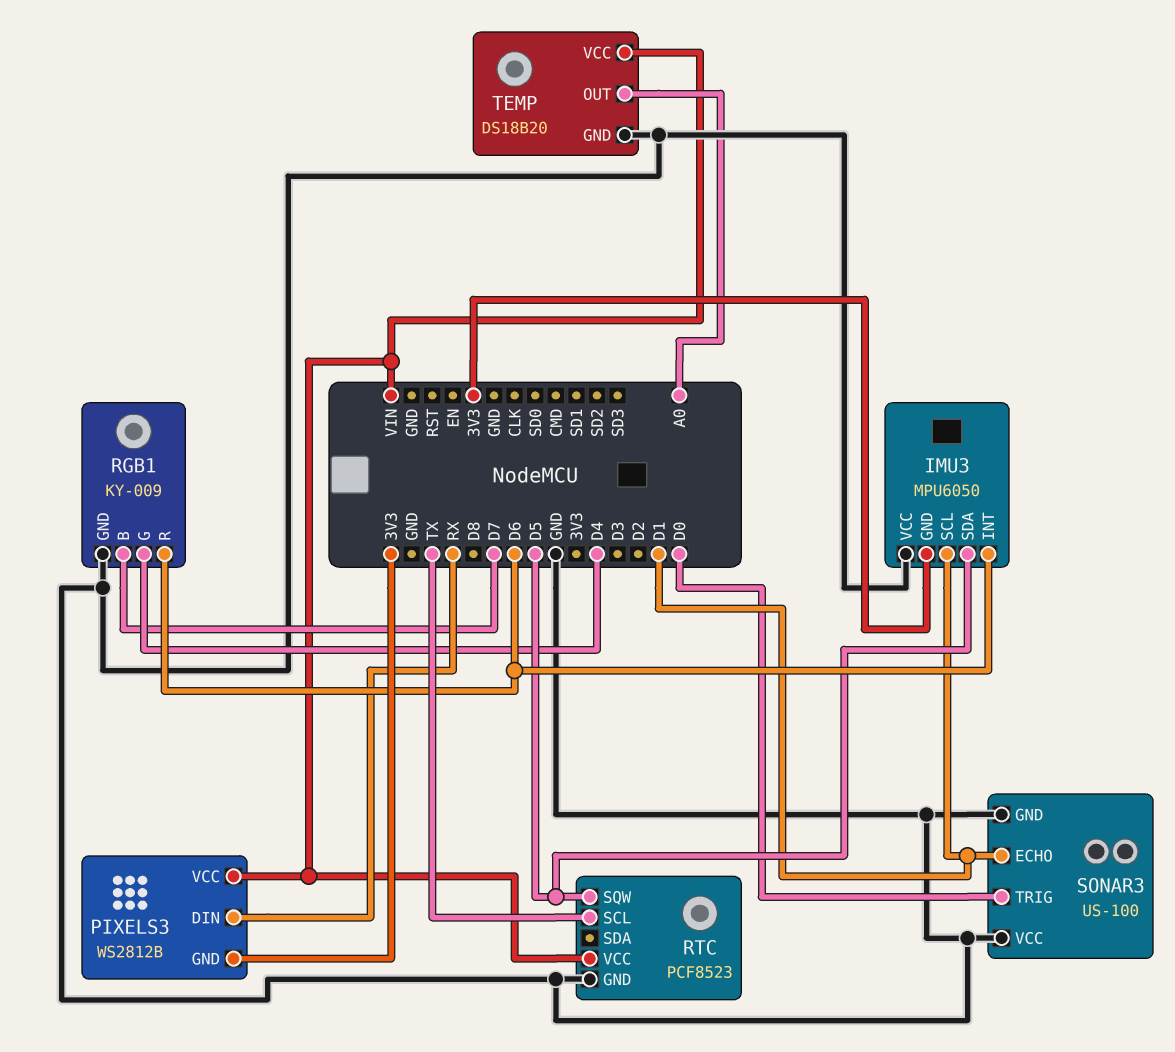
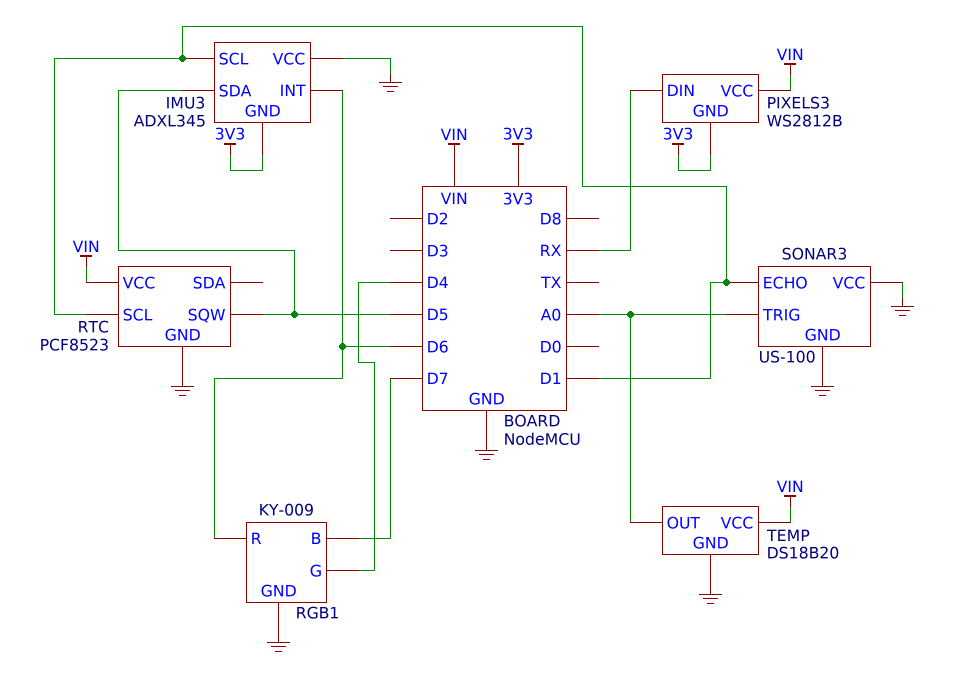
IMU3: MPU6050 -> ADXL345
RTC pin SCL: TX -> D1
SONAR3 pin TRIG: D0 -> A0

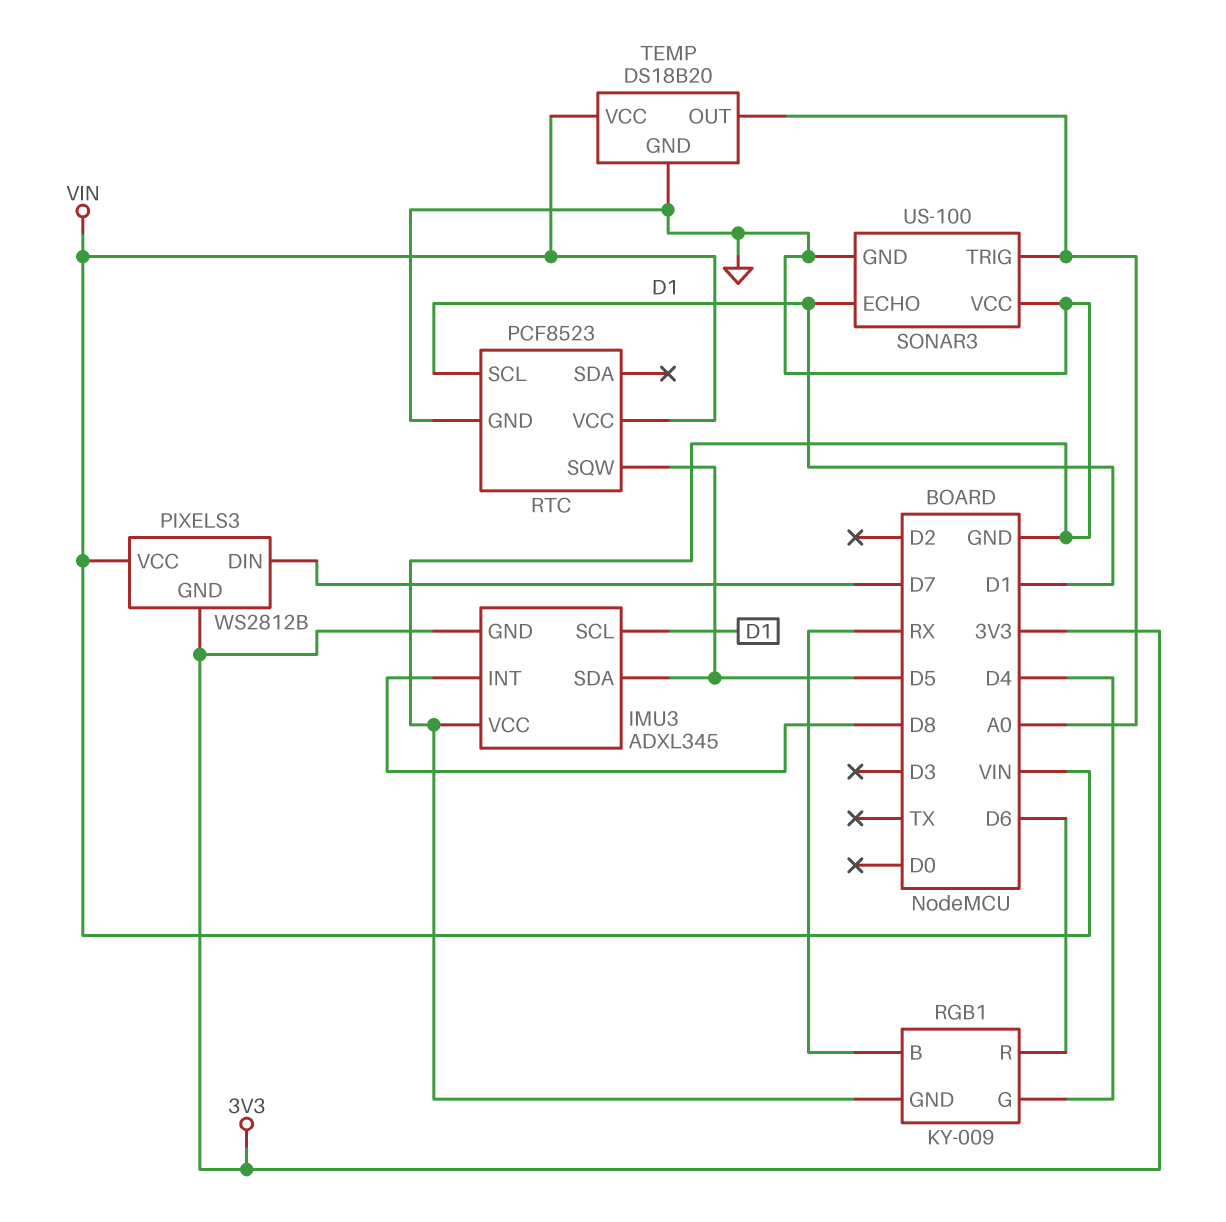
IMU3 pin INT: D6 -> D8
PIXELS3 pin DIN: RX -> D7
RGB1 pin B: D7 -> RX

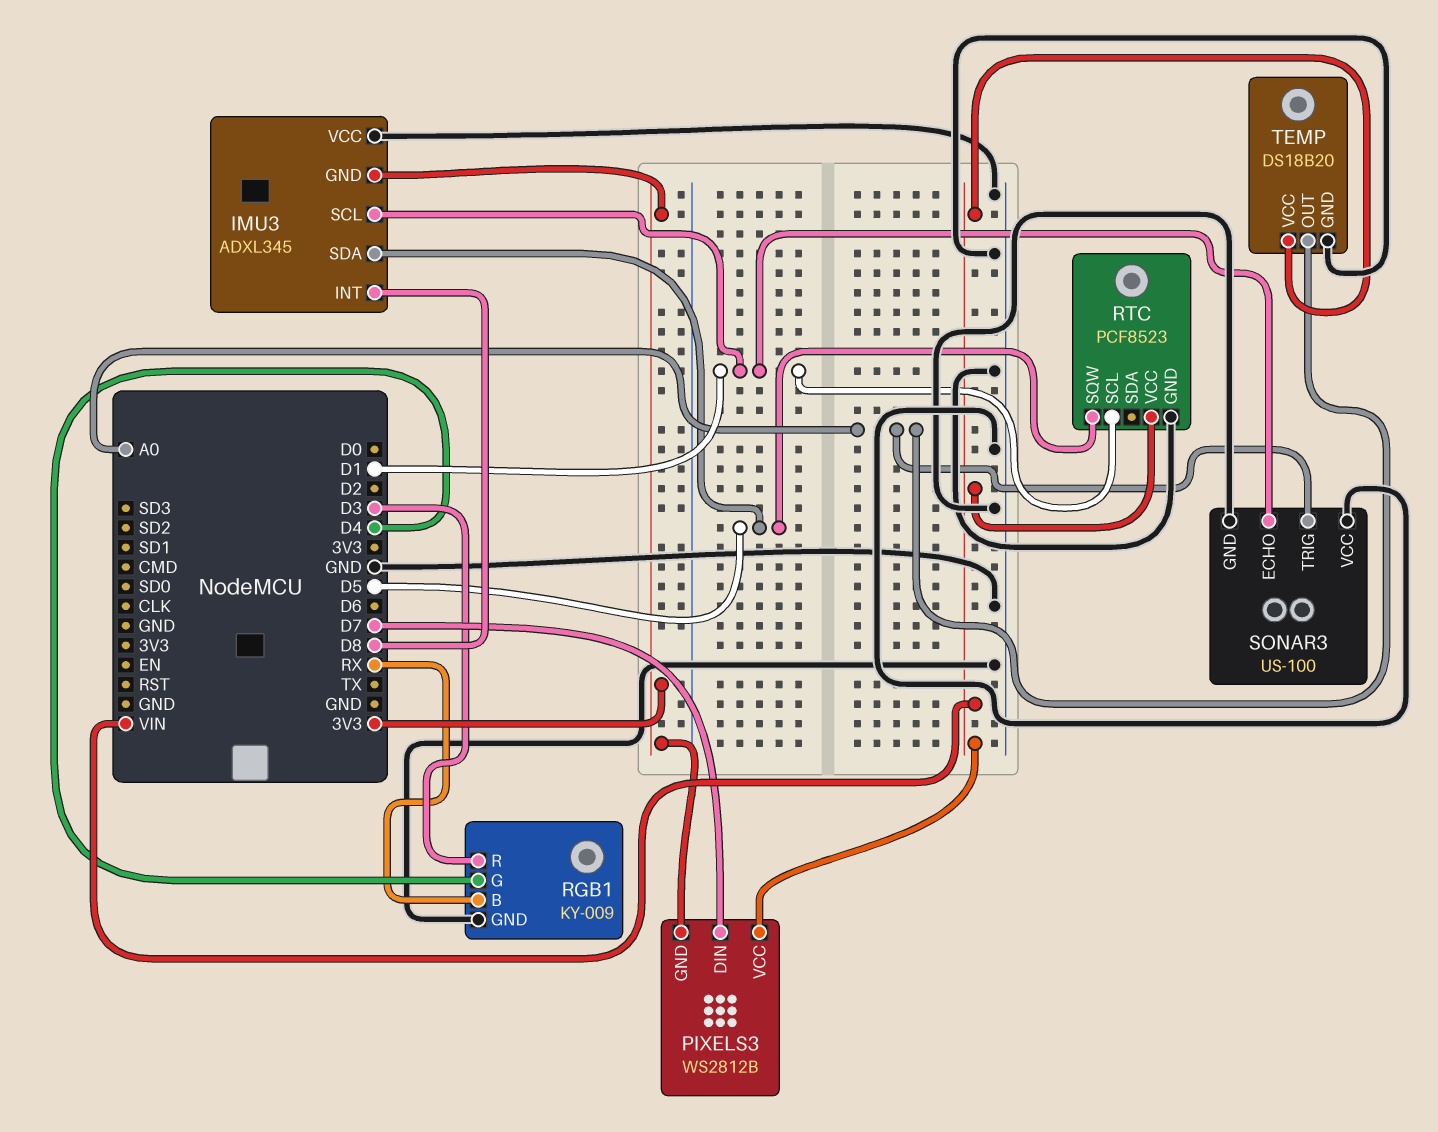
RGB1 pin R: D6 -> D3

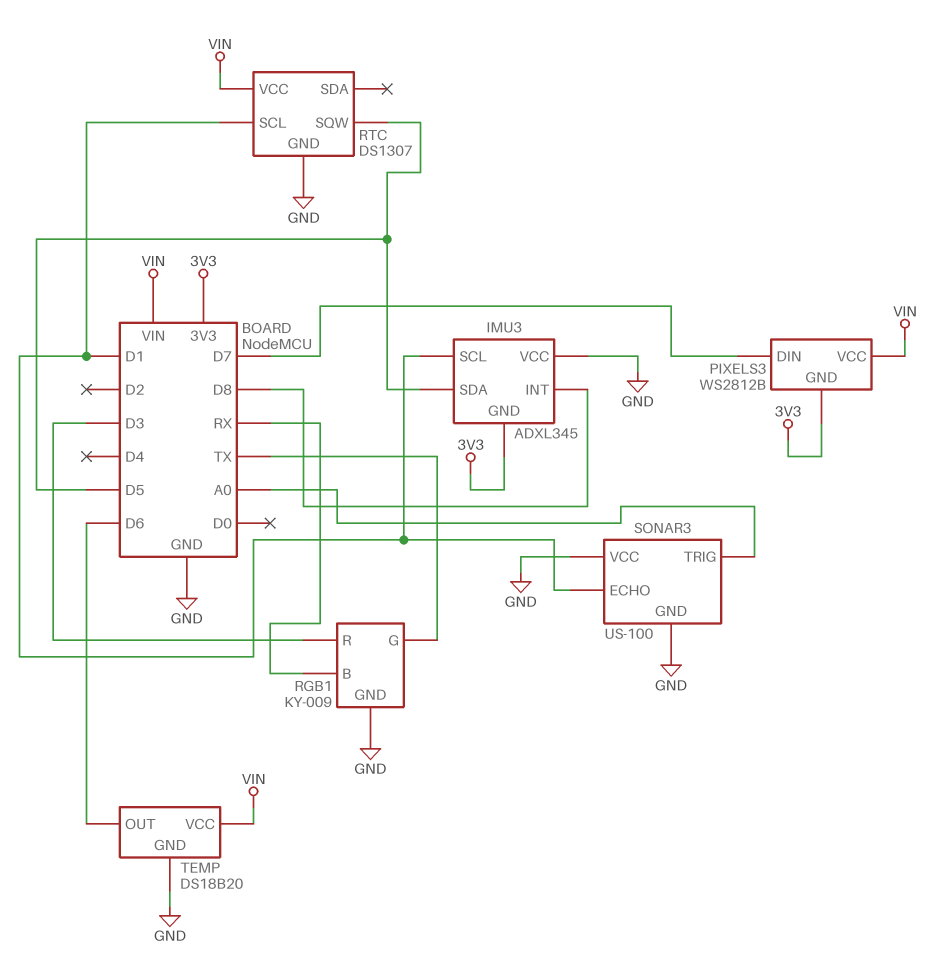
RGB1 pin G: D4 -> TX
RTC: PCF8523 -> DS1307
TEMP pin OUT: A0 -> D6

